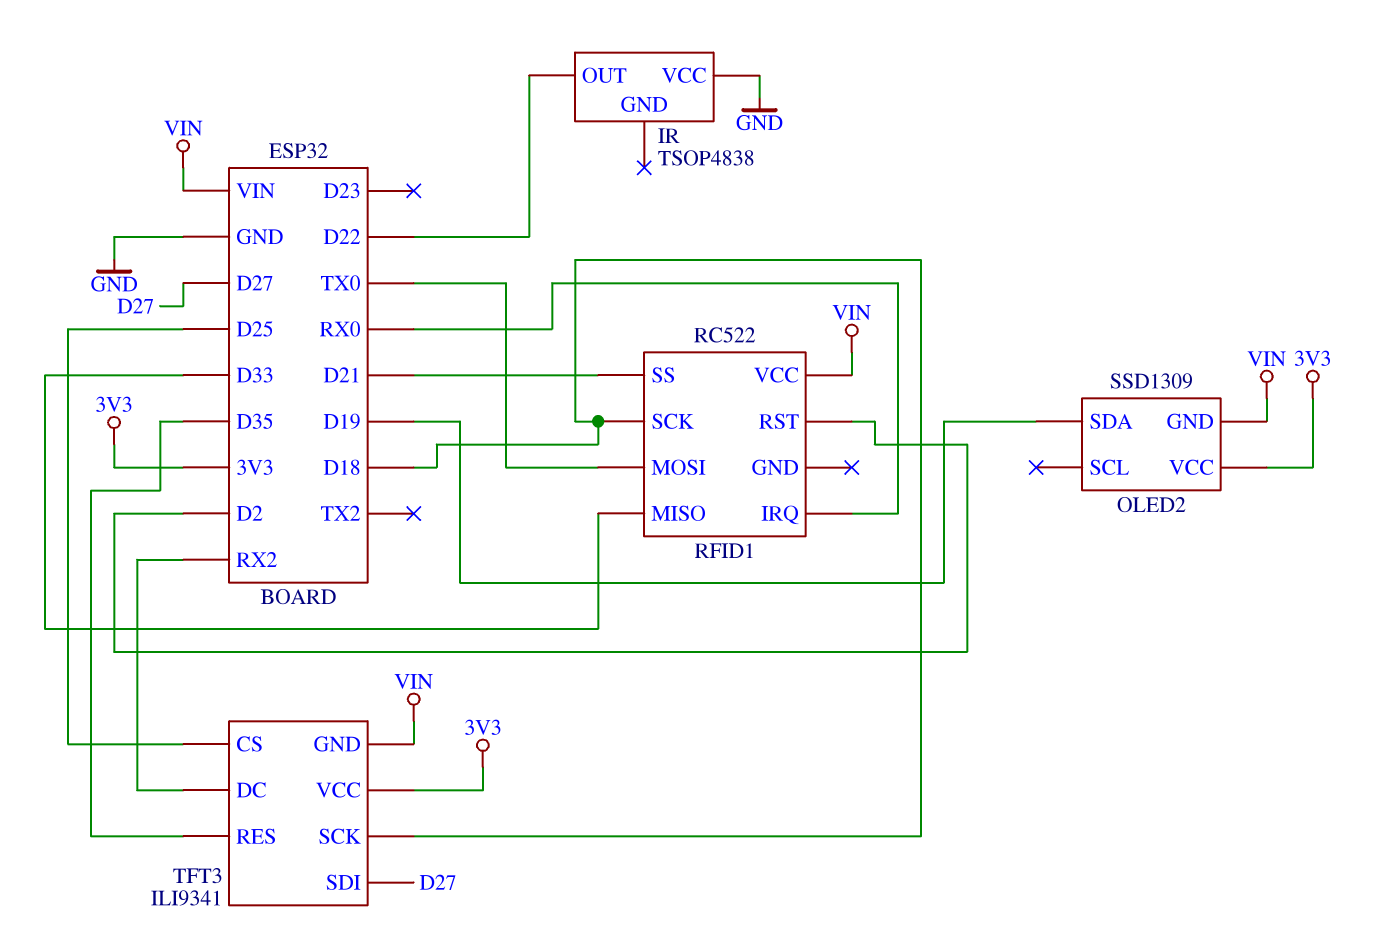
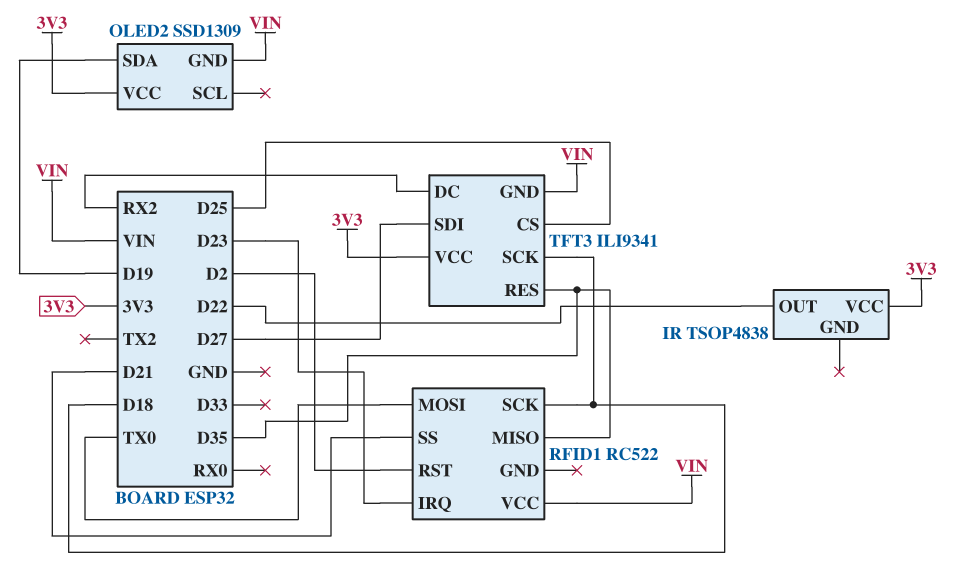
IR pin VCC: GND -> 3V3
RFID1 pin IRQ: RX0 -> D23
RFID1 pin MISO: D33 -> D35

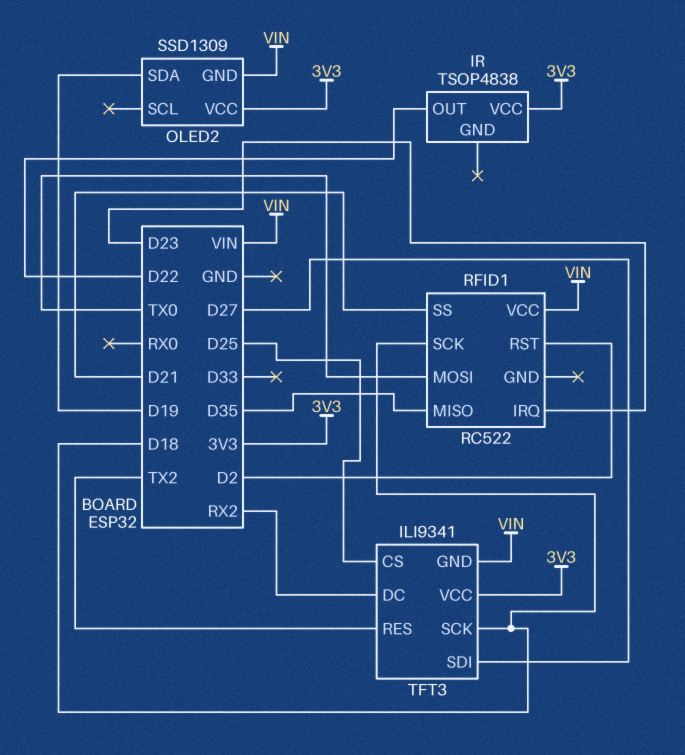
TFT3 pin RES: D35 -> TX2

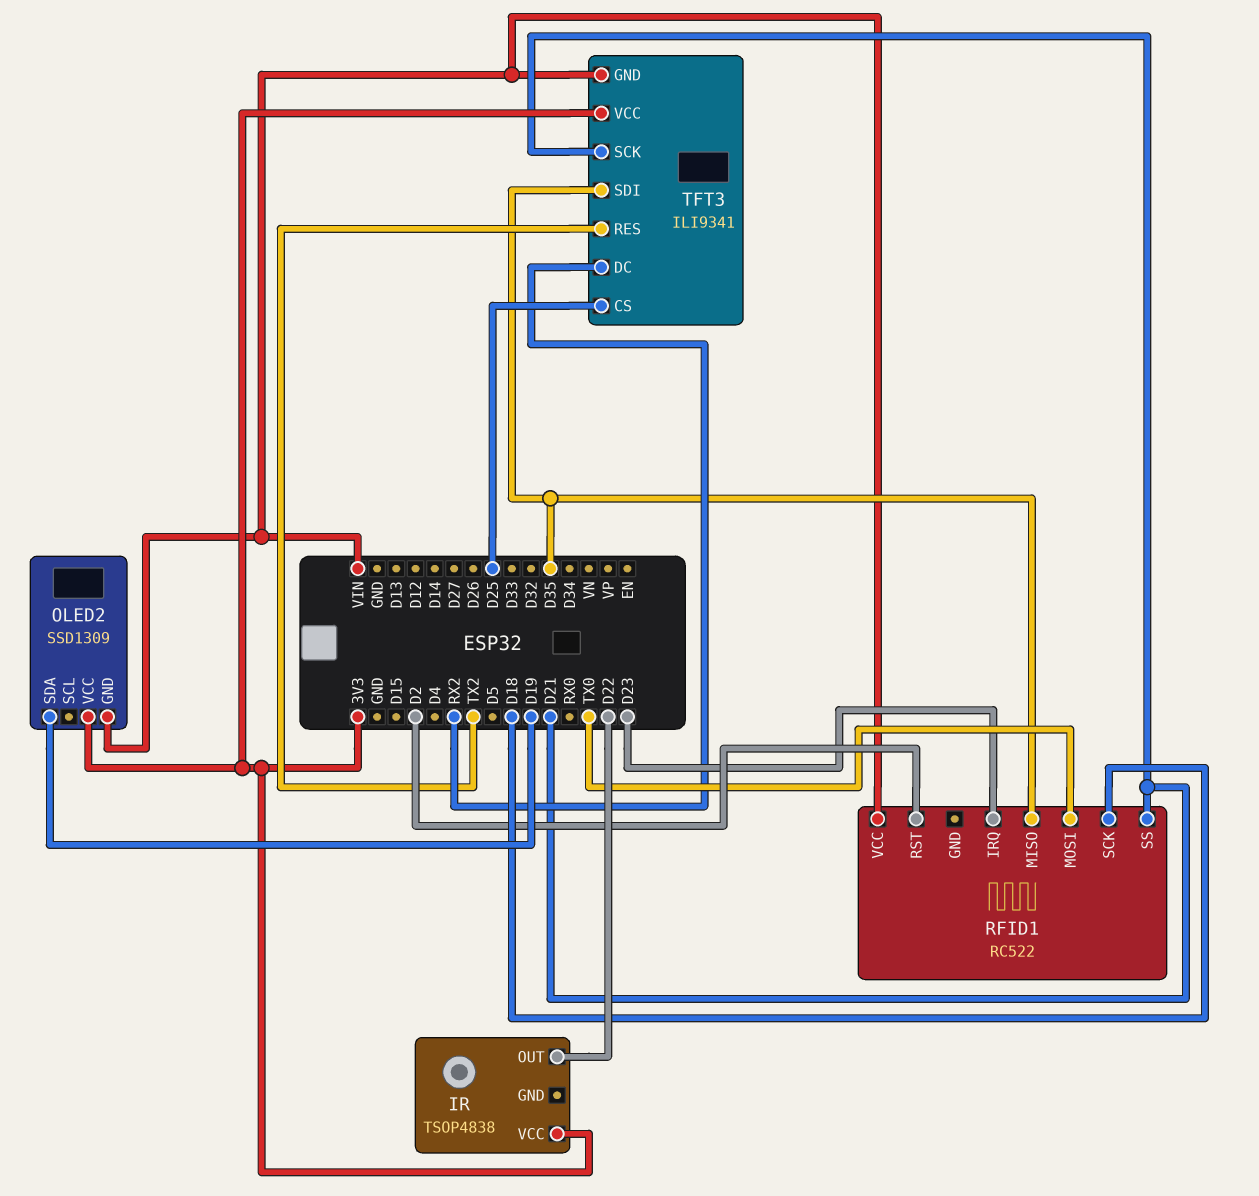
TFT3 pin SCK: D18 -> D21
TFT3 pin SDI: D27 -> D35

